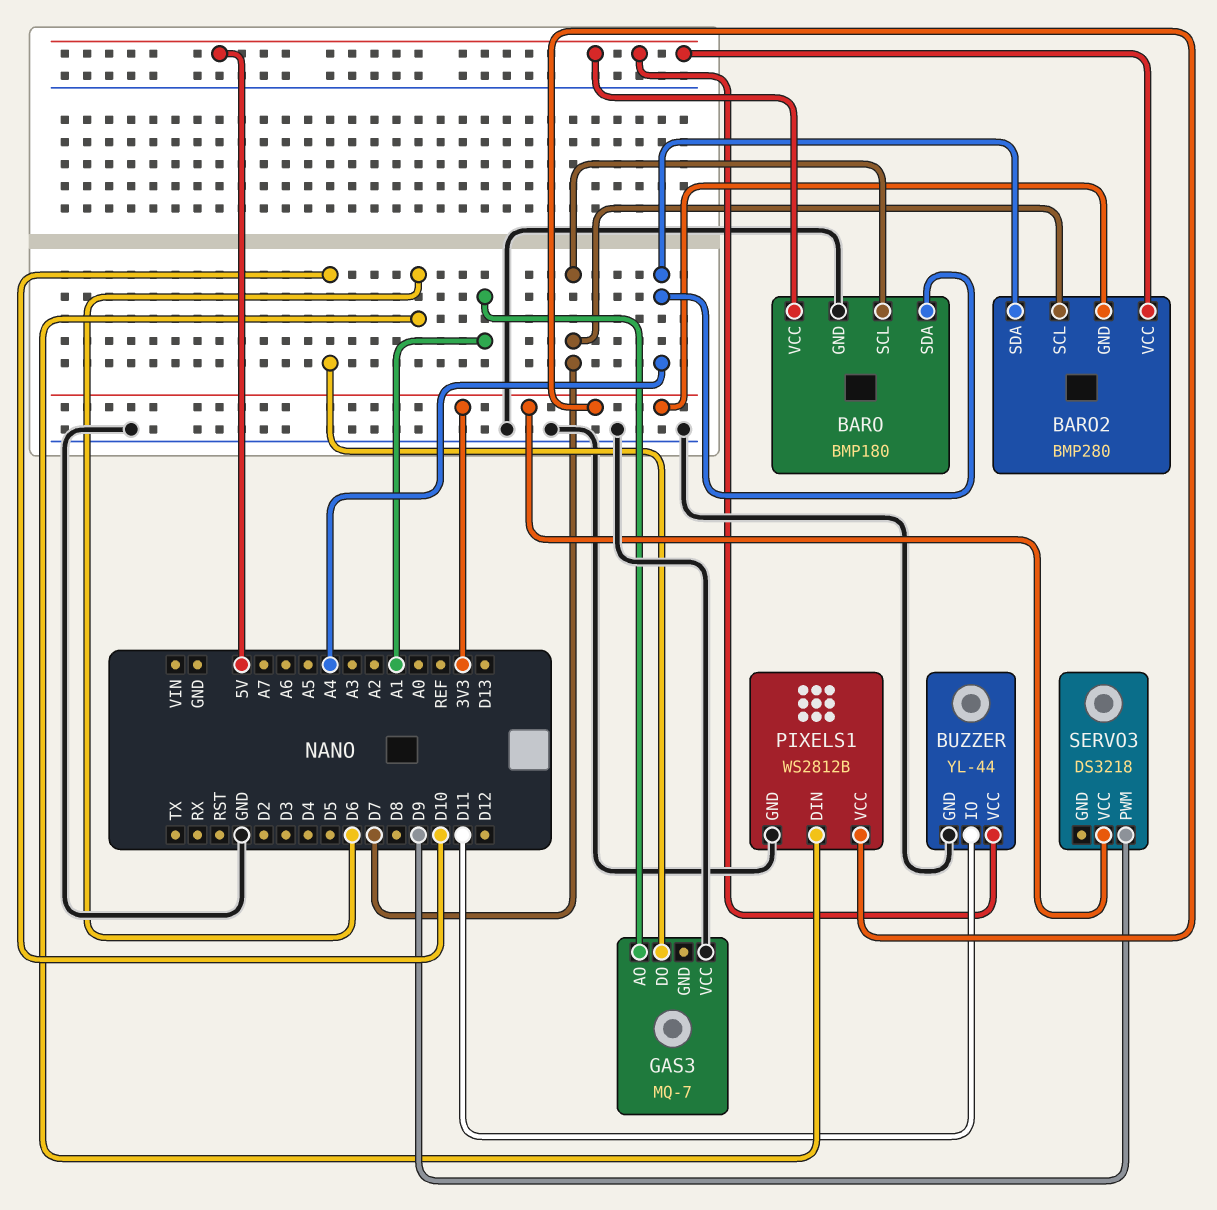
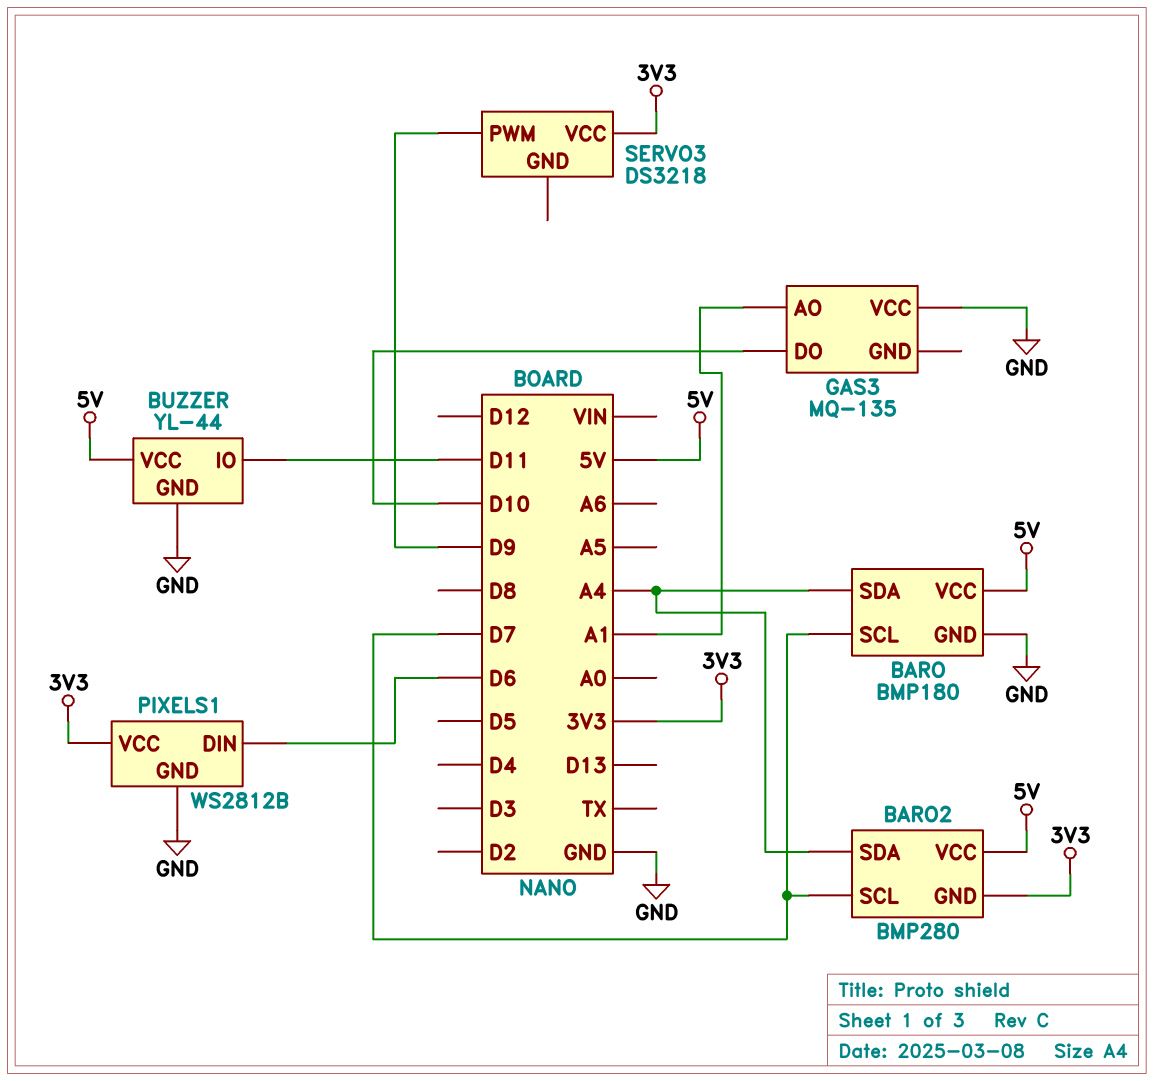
GAS3: MQ-7 -> MQ-135

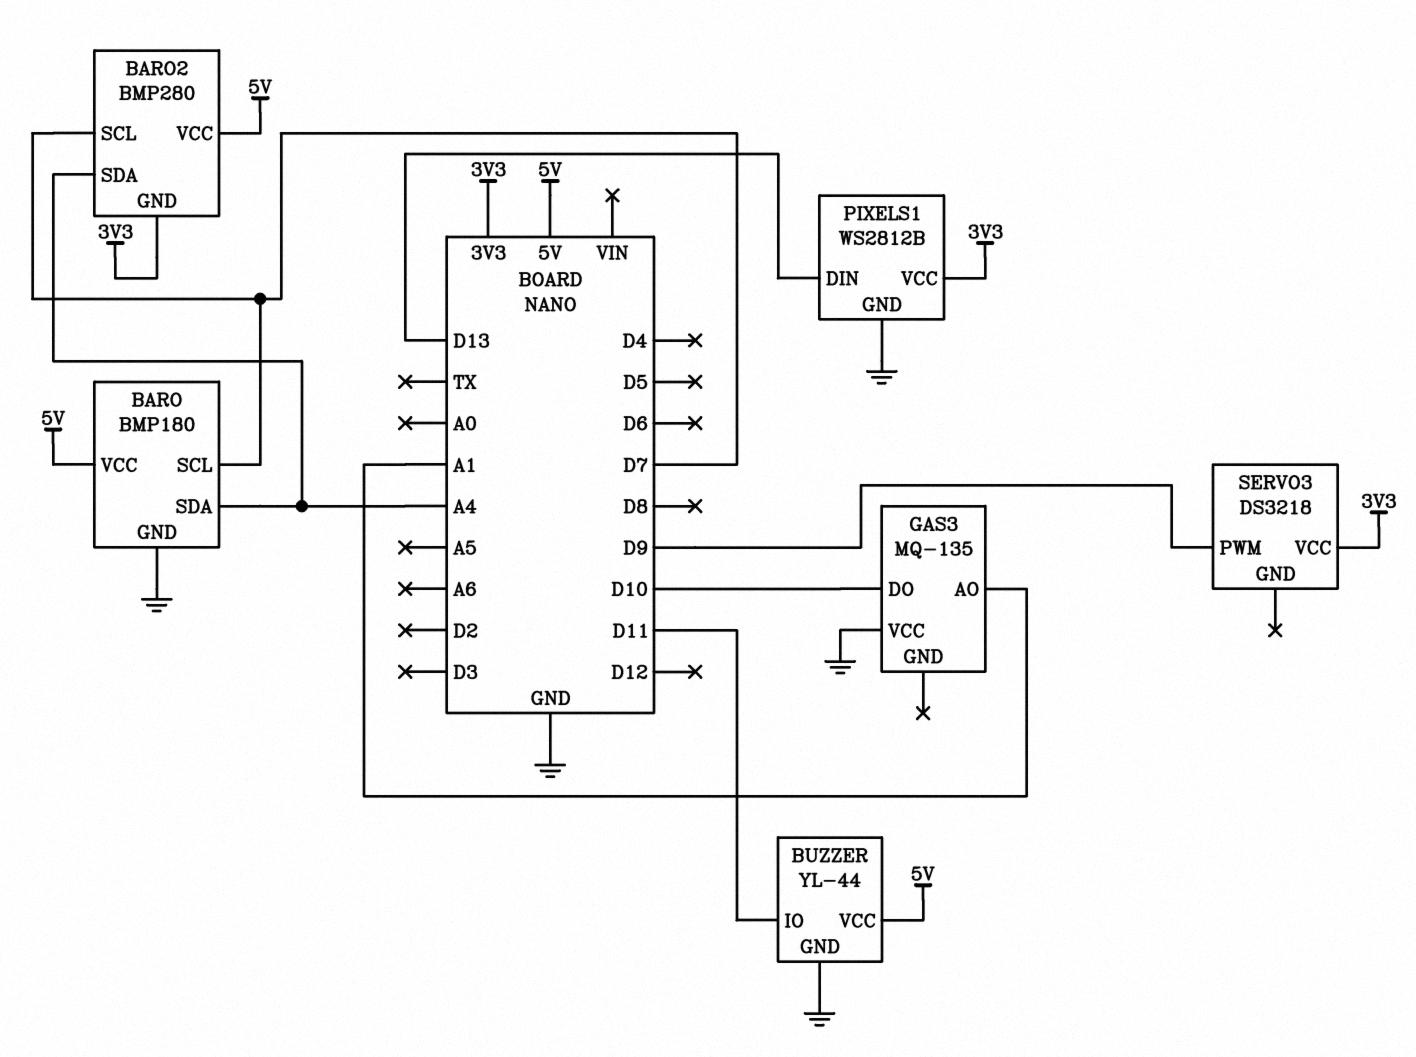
PIXELS1 pin DIN: D6 -> D13

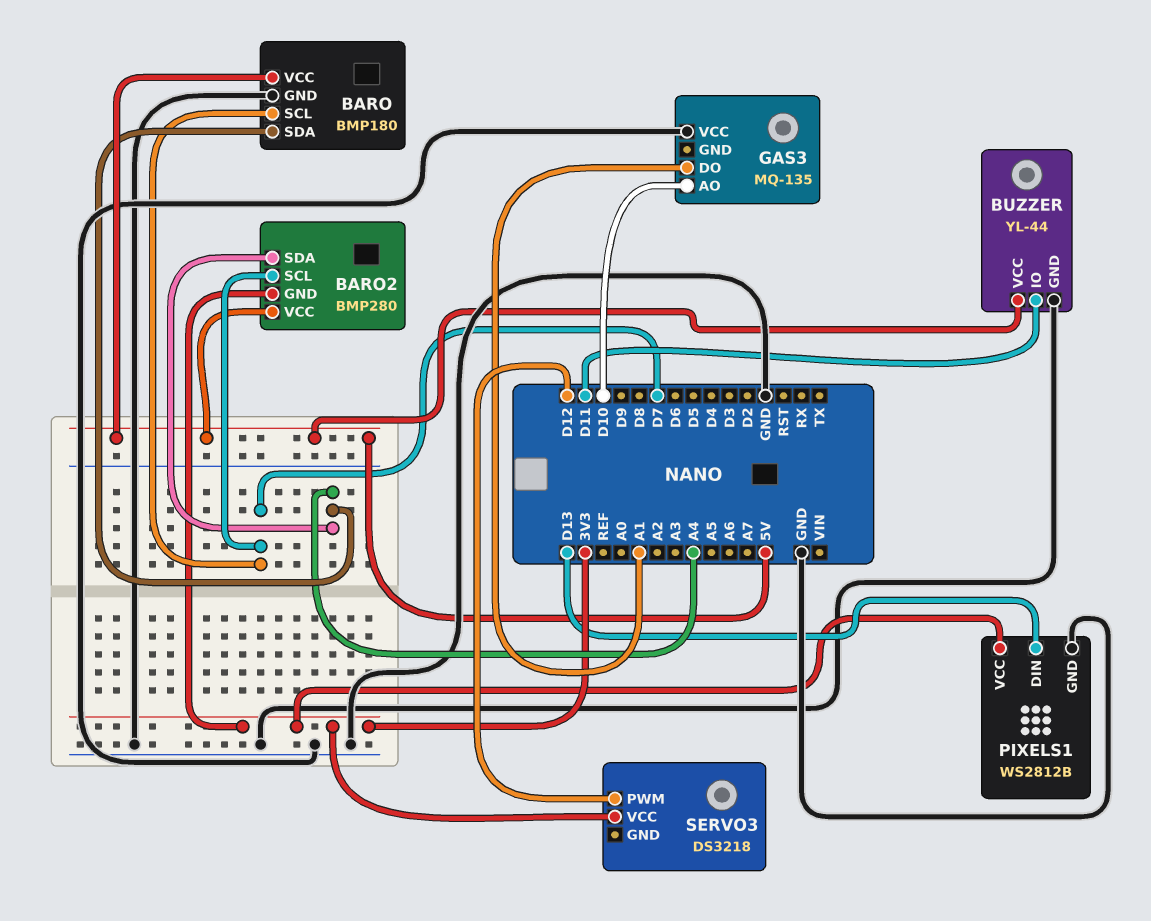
GAS3 pin AO: A1 -> D10
GAS3 pin DO: D10 -> A1
SERVO3 pin PWM: D9 -> D12

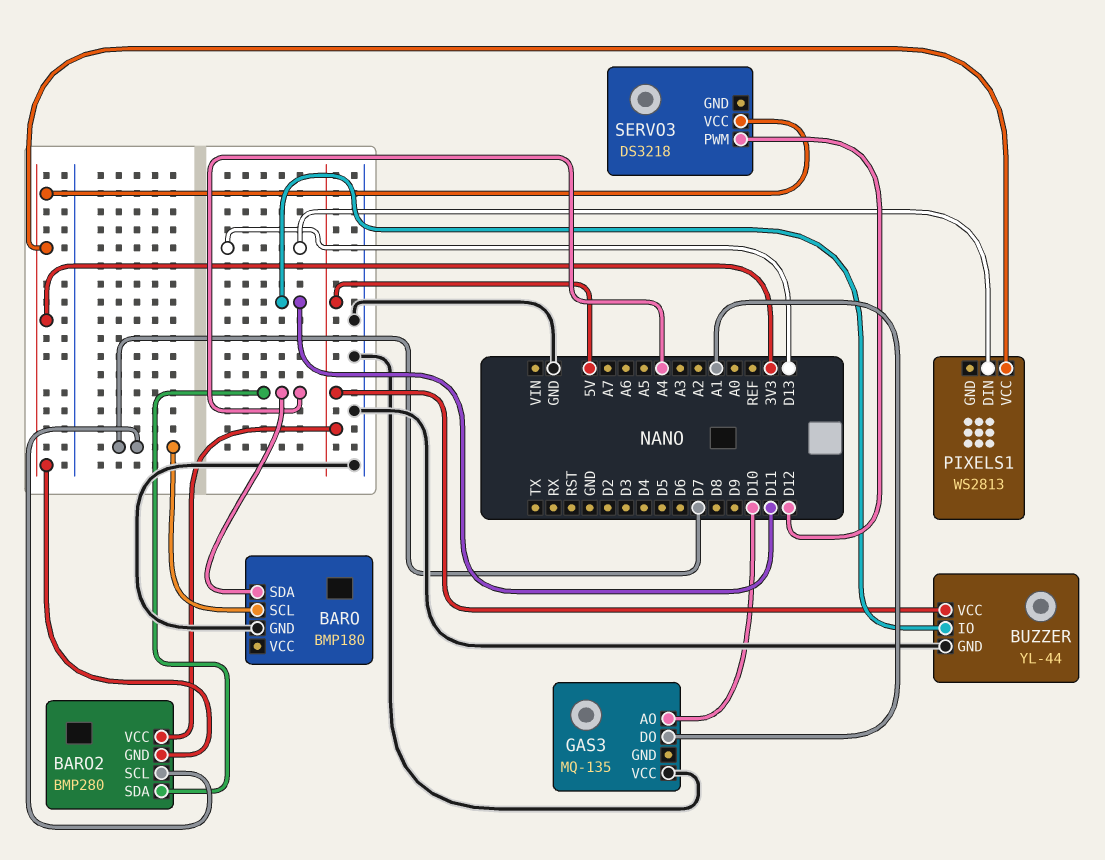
BARO pin VCC: 5V -> none
PIXELS1: WS2812B -> WS2813
PIXELS1 pin GND: GND -> none

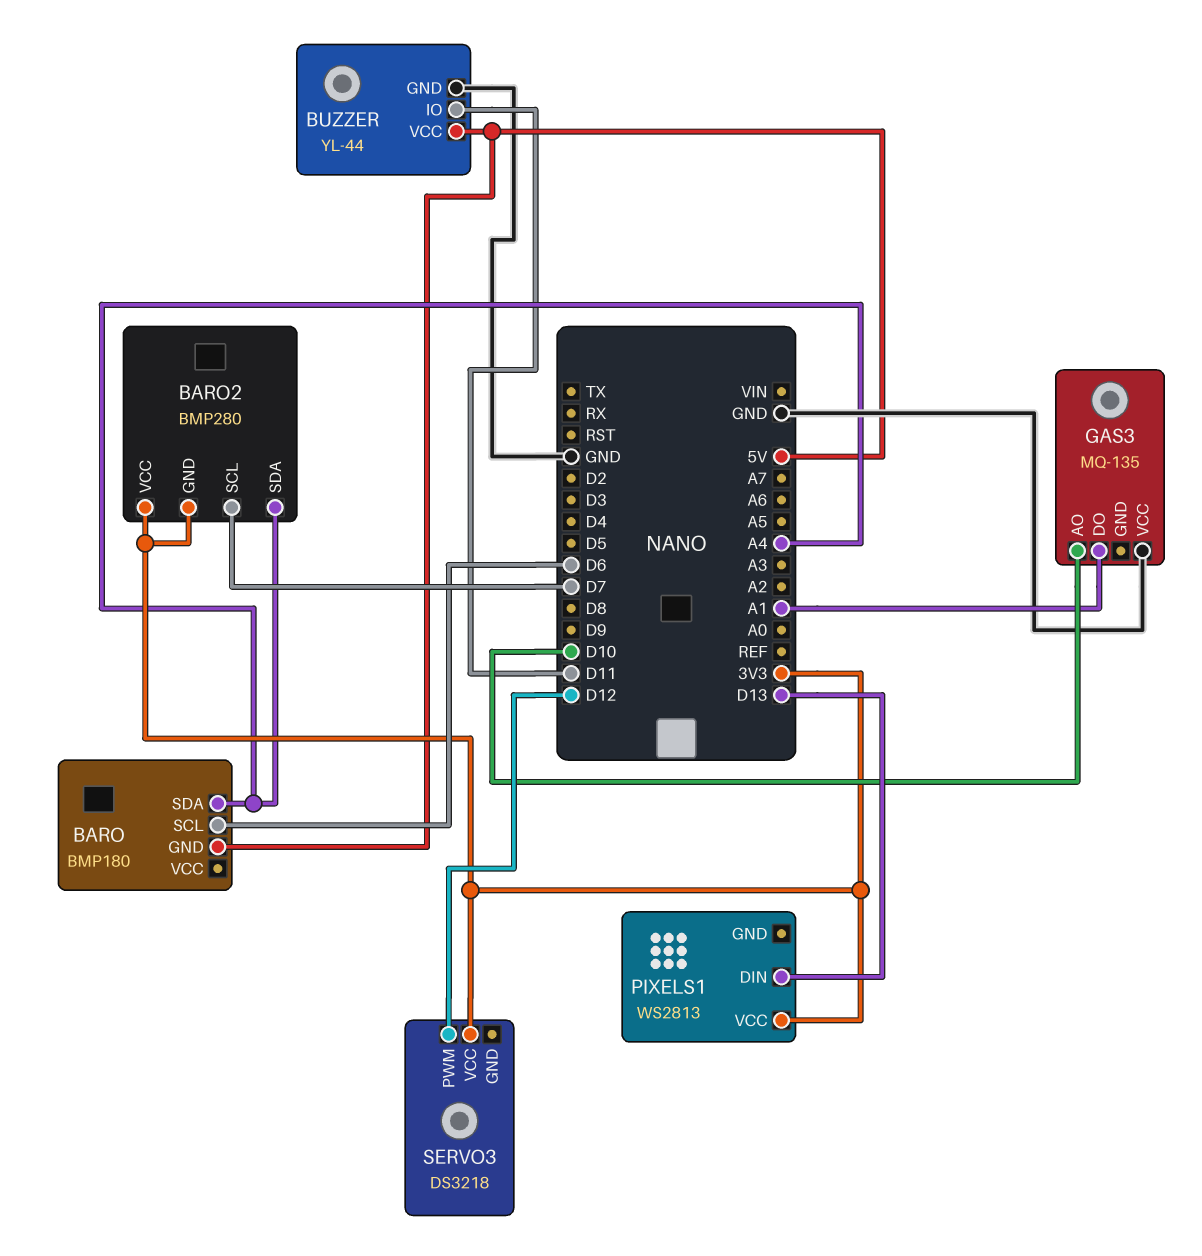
BARO pin GND: GND -> 5V
BARO pin SCL: D7 -> D6
BARO2 pin VCC: 5V -> 3V3

